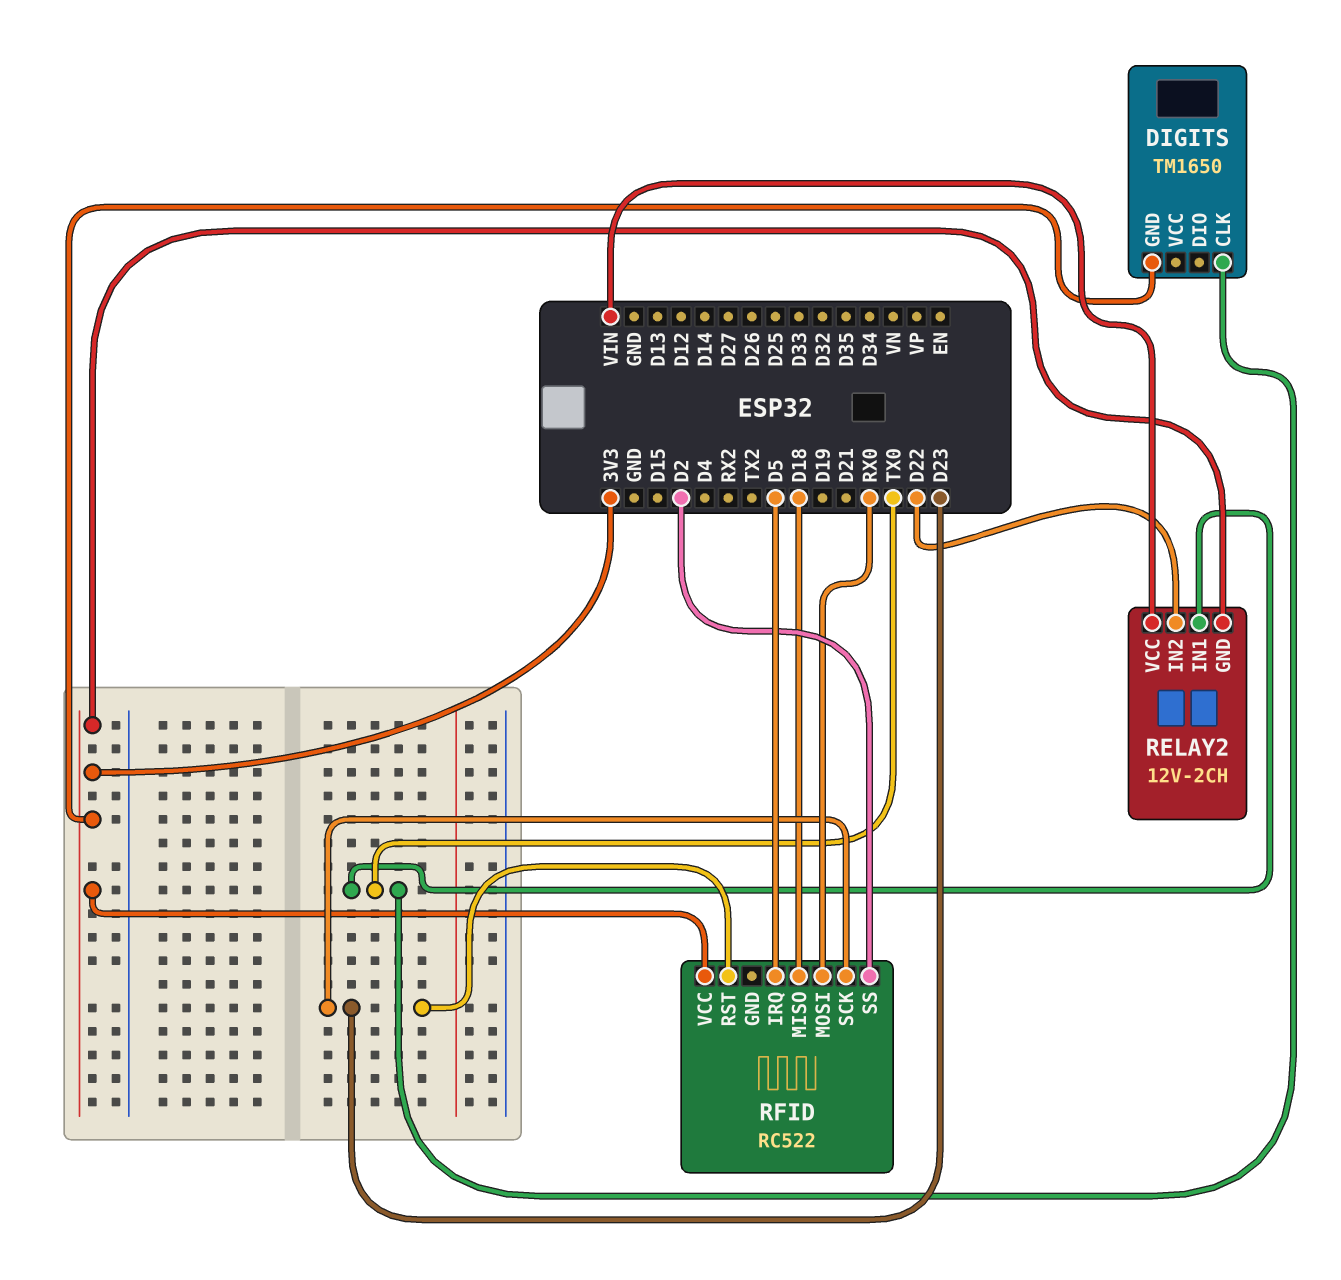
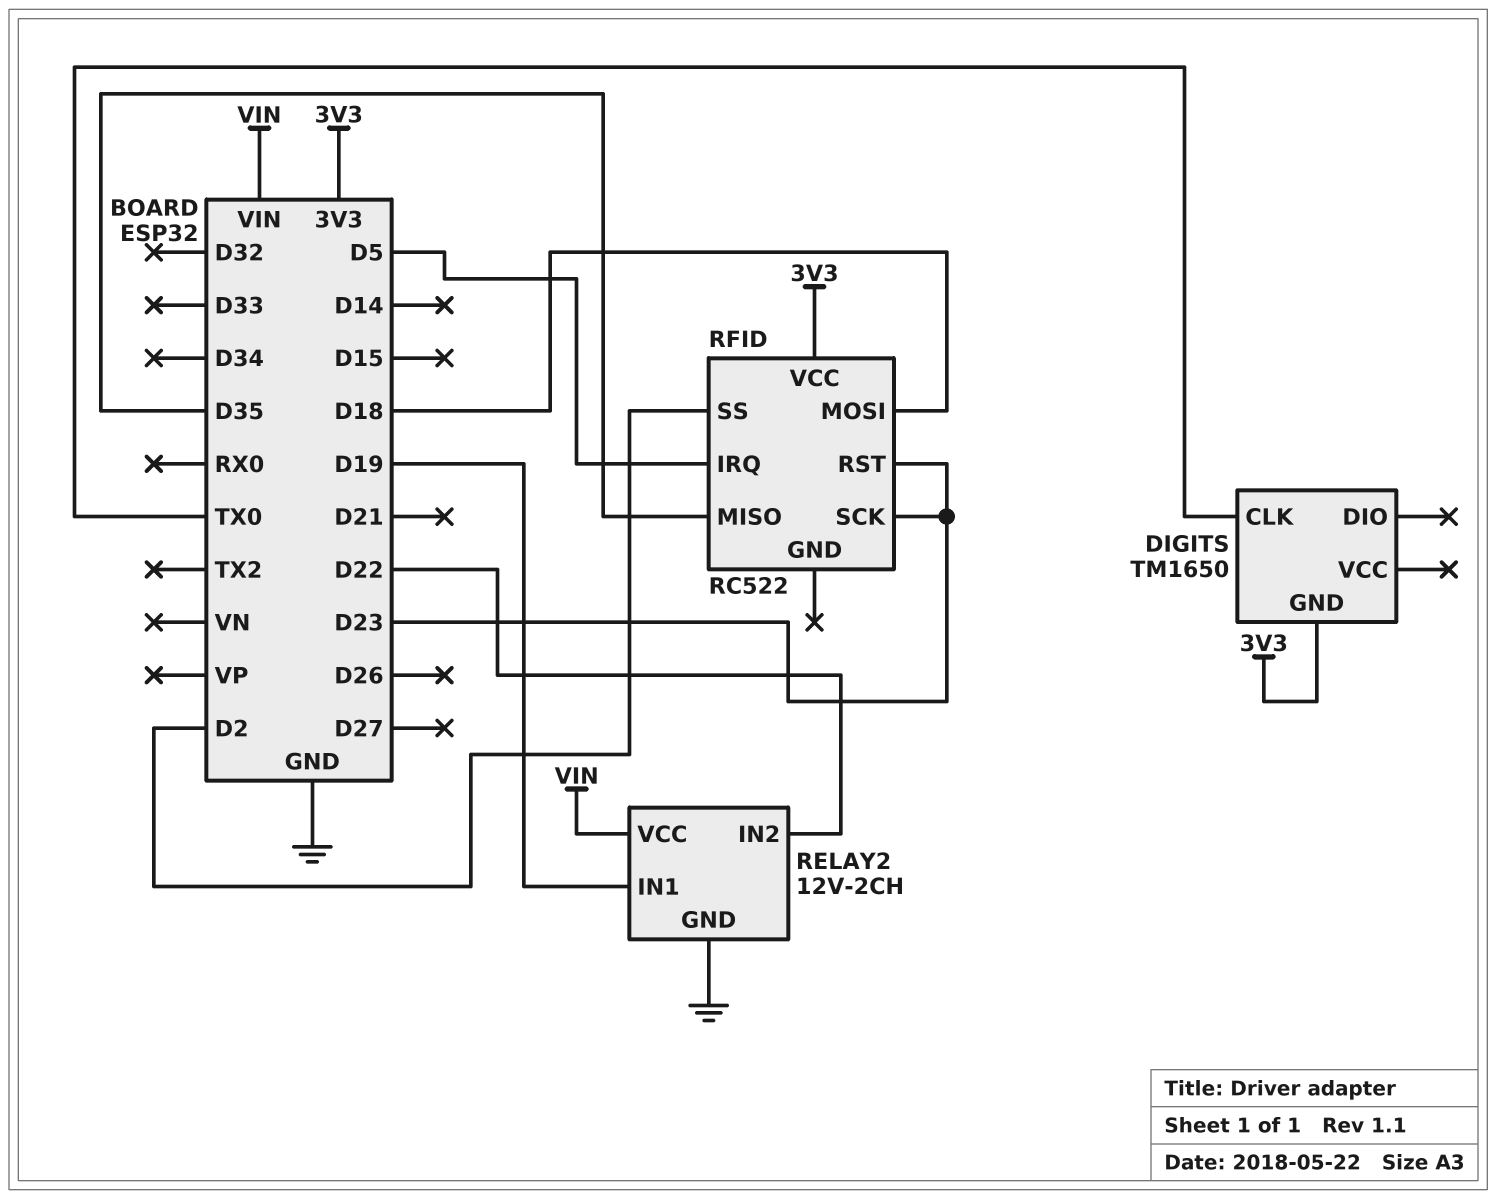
RELAY2 pin GND: 3V3 -> GND
RELAY2 pin IN1: TX0 -> D19
RFID pin MISO: D18 -> D35
RFID pin MOSI: RX0 -> D18

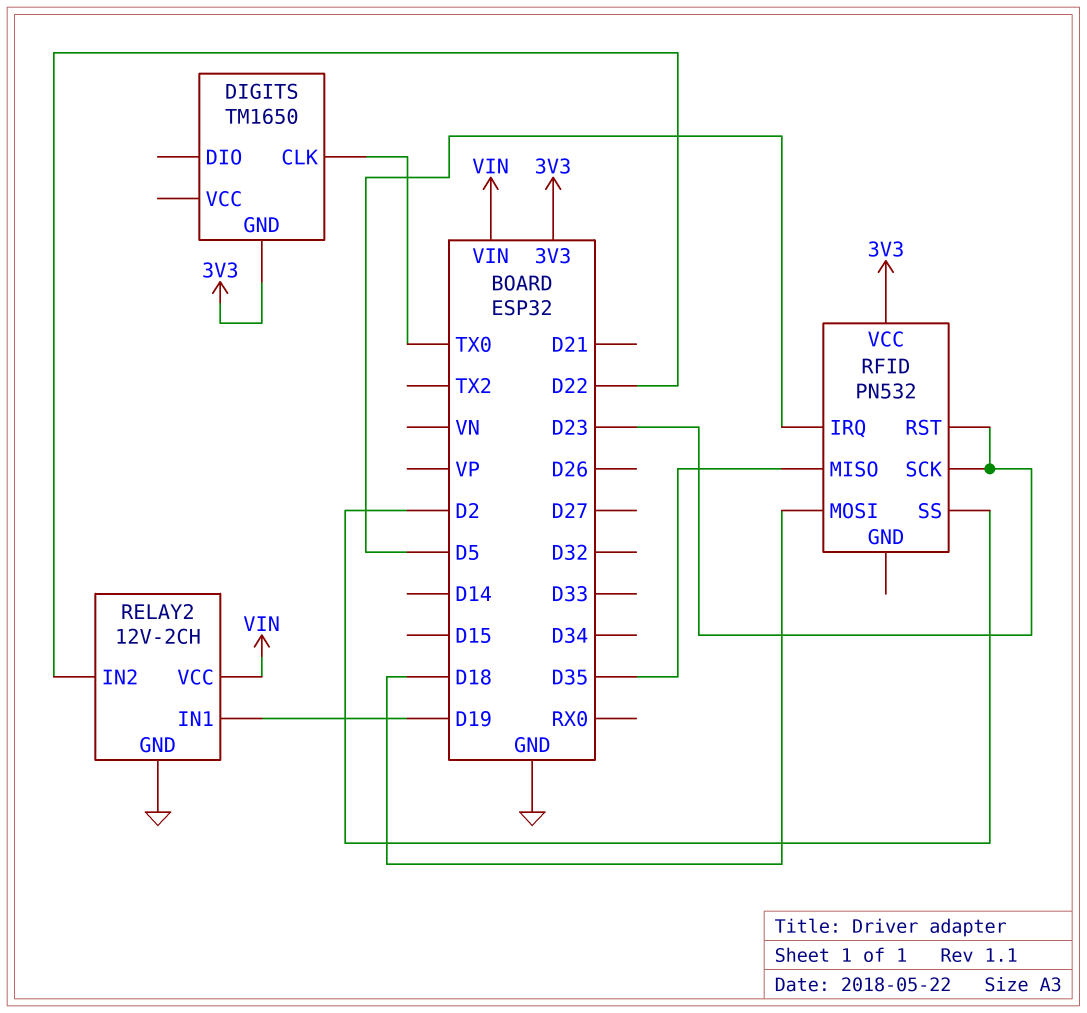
RFID: RC522 -> PN532

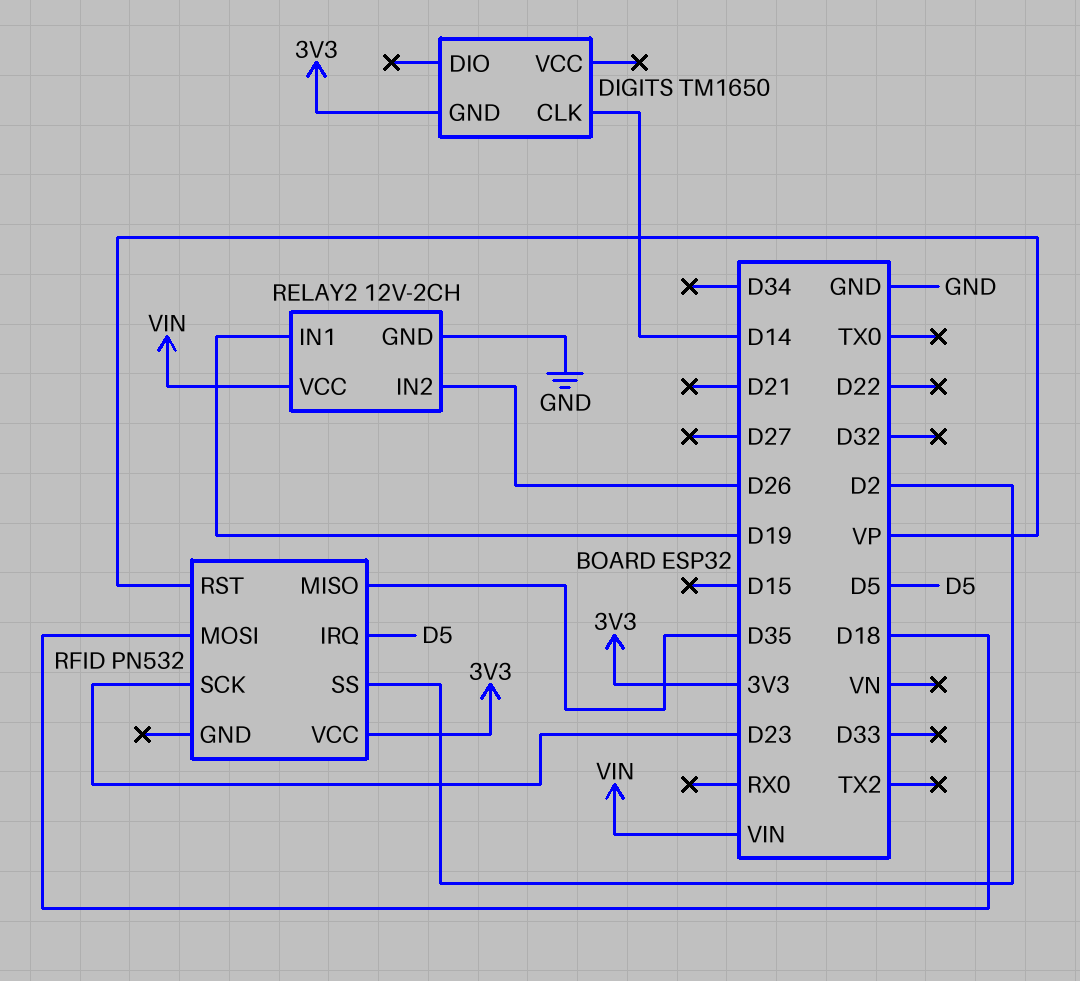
DIGITS pin CLK: TX0 -> D14
RELAY2 pin IN2: D22 -> D26
RFID pin RST: D23 -> VP

